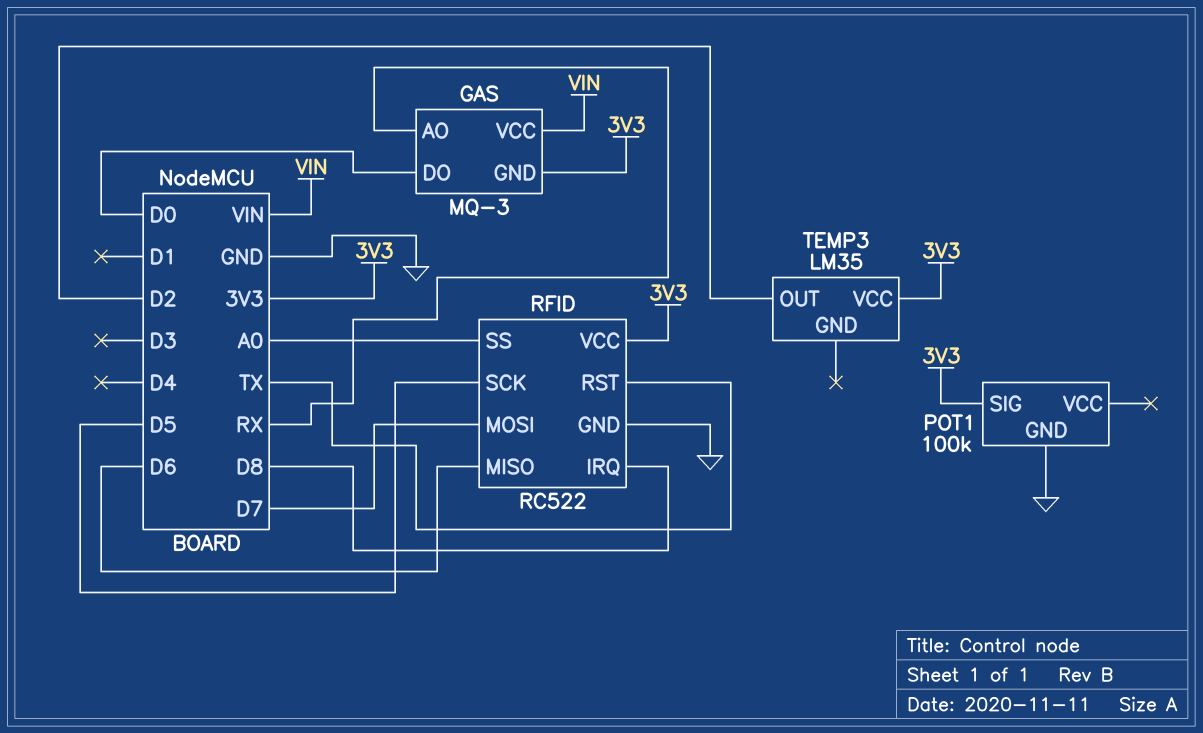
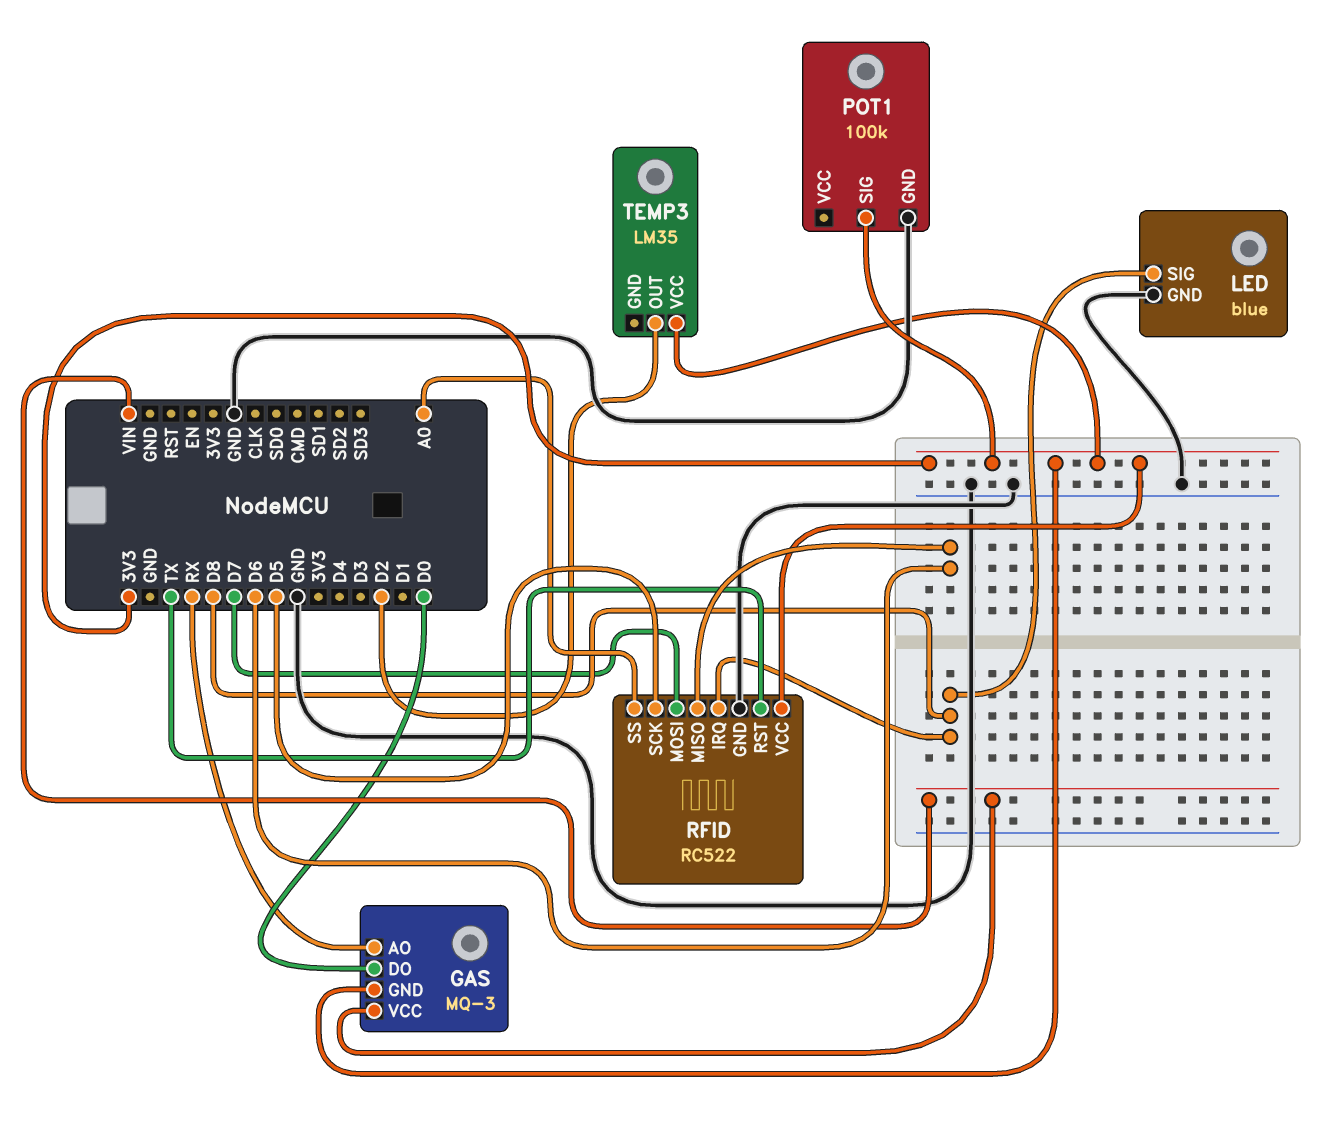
LED: none -> blue
LED pin GND: none -> GND
LED pin SIG: none -> D8

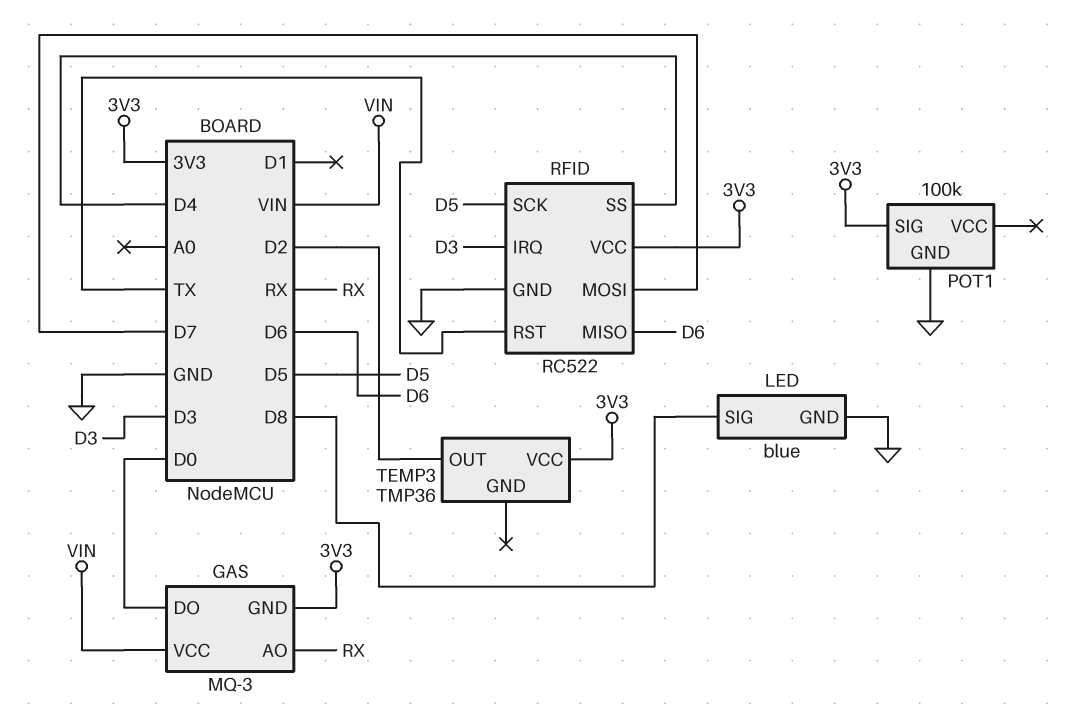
RFID pin IRQ: D8 -> D3
RFID pin SS: A0 -> D4
TEMP3: LM35 -> TMP36

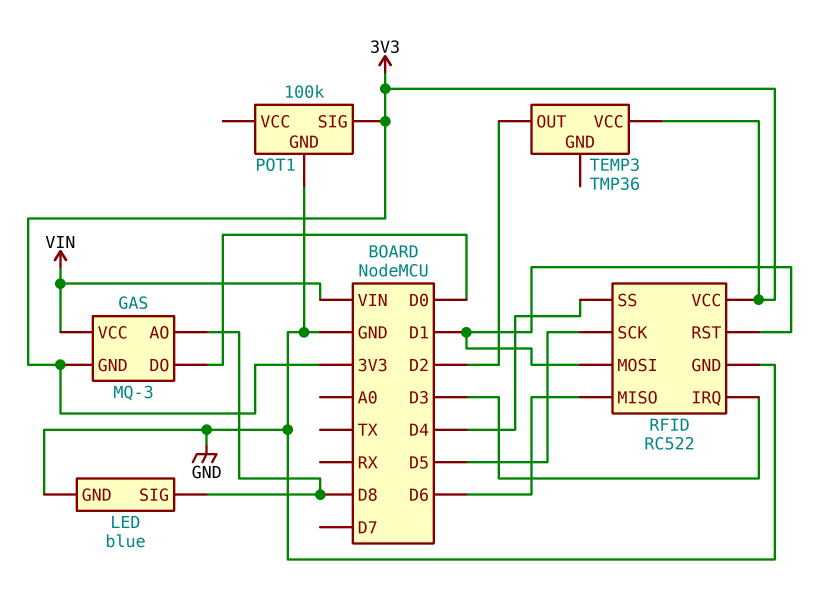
GAS pin AO: RX -> D8
RFID pin MOSI: D7 -> D1
RFID pin RST: TX -> D1

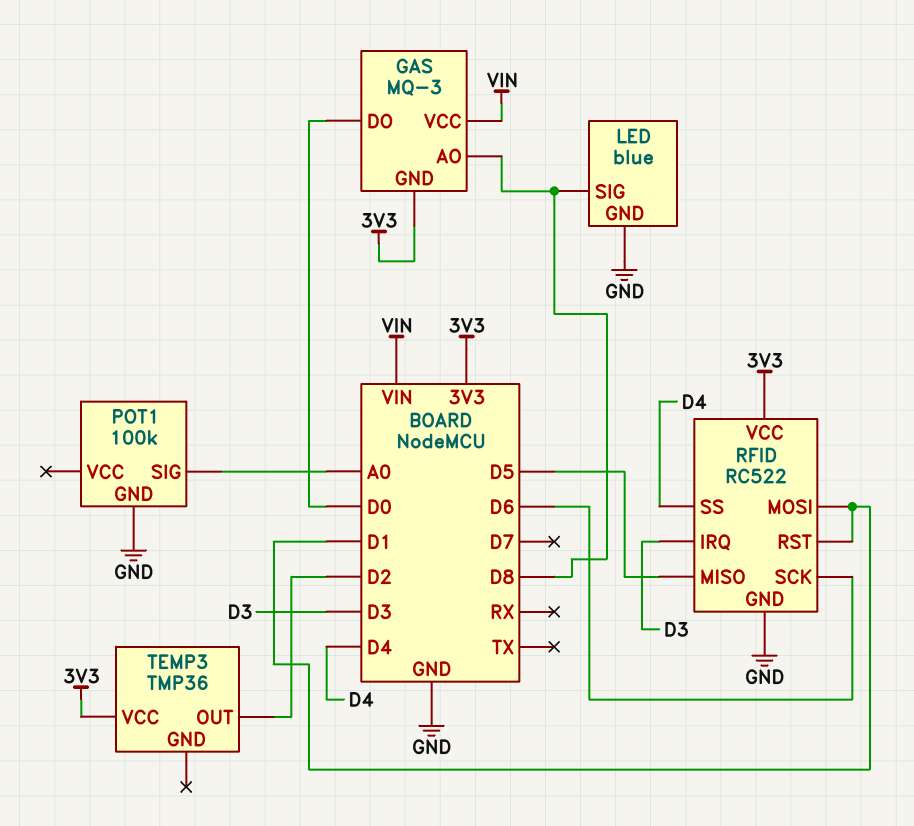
POT1 pin SIG: 3V3 -> A0
RFID pin MISO: D6 -> D5
RFID pin SCK: D5 -> D6

